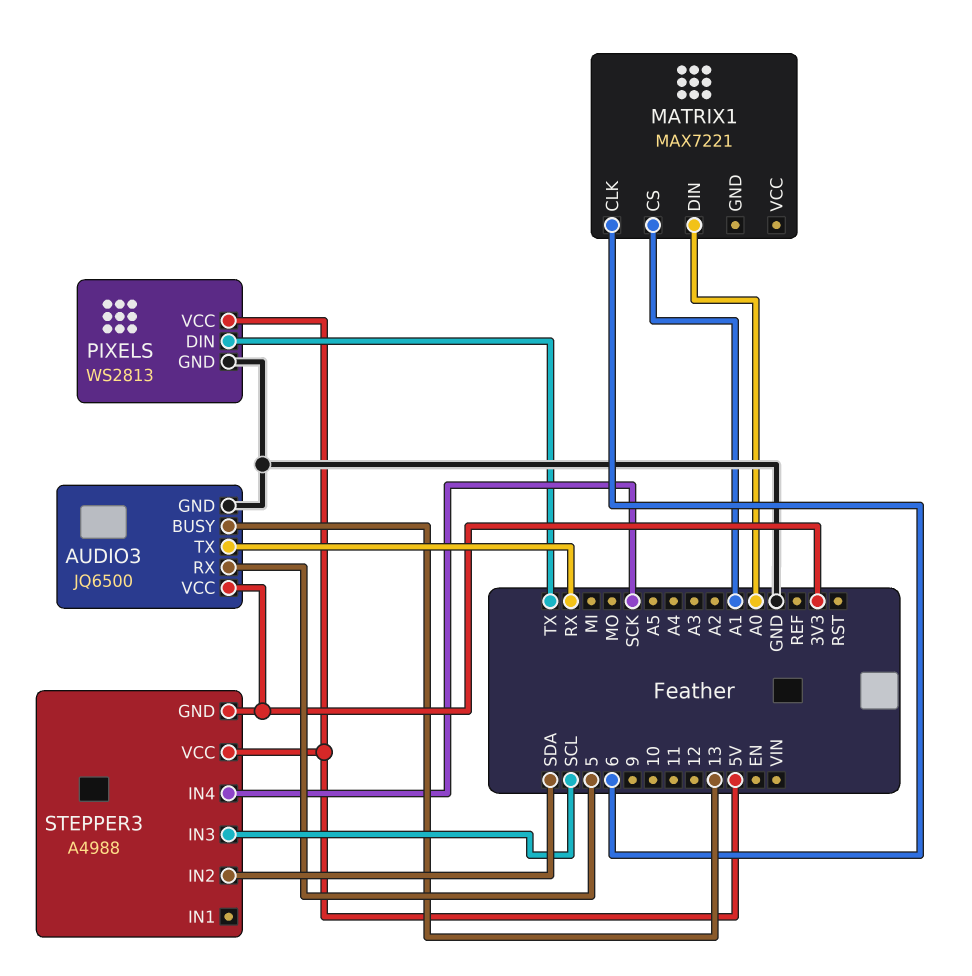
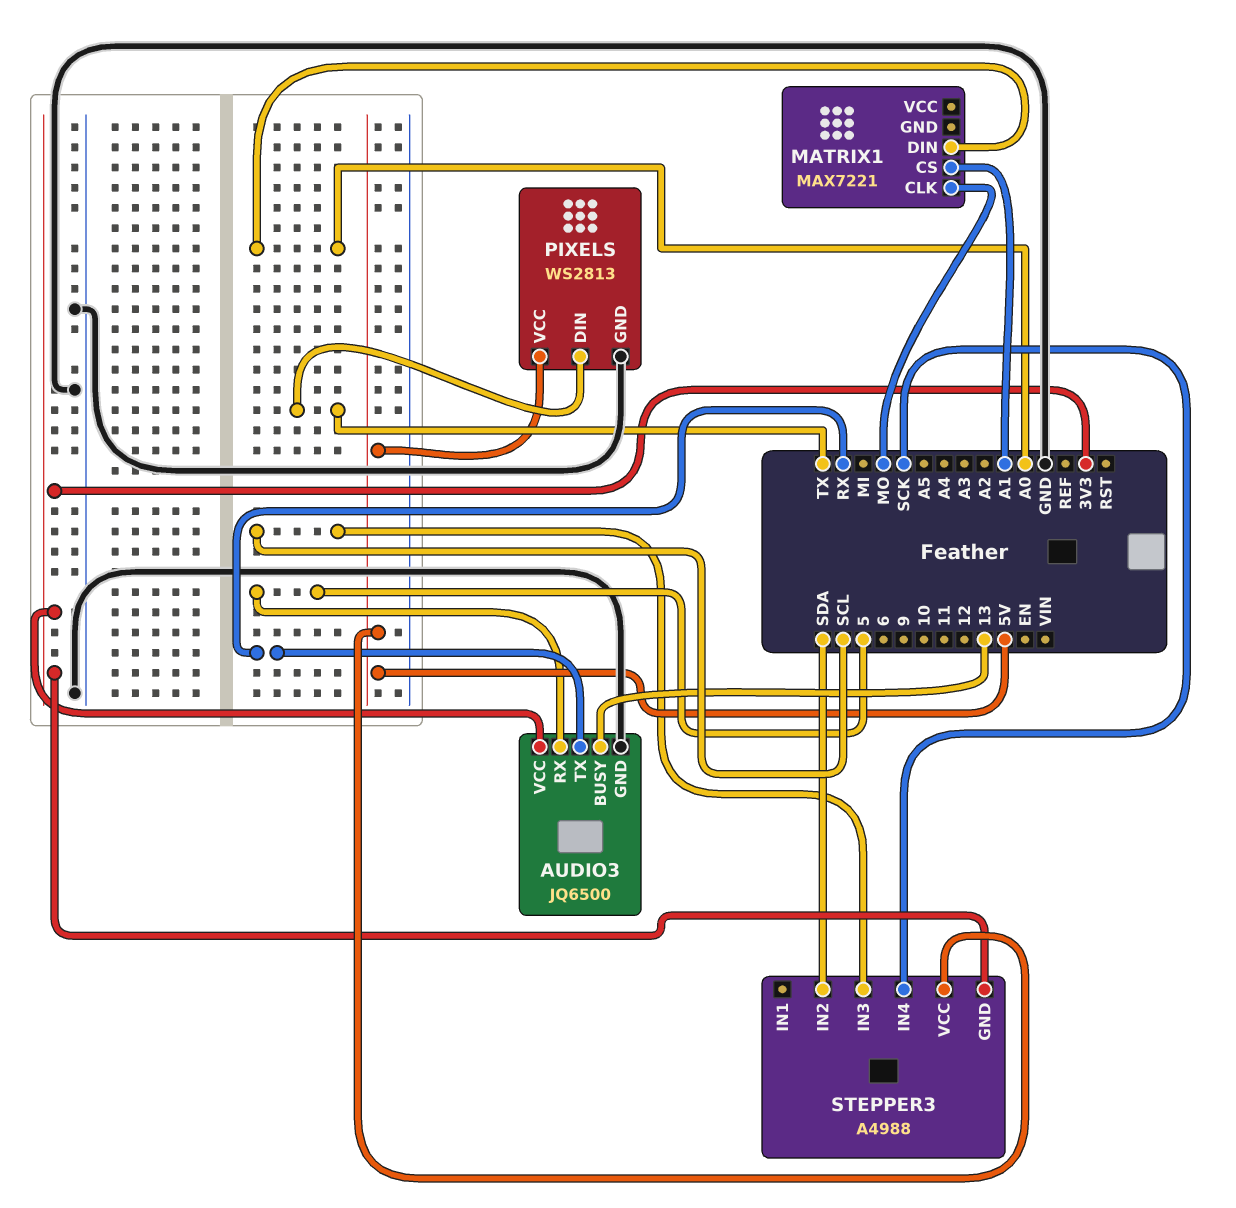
MATRIX1 pin CLK: 6 -> MO

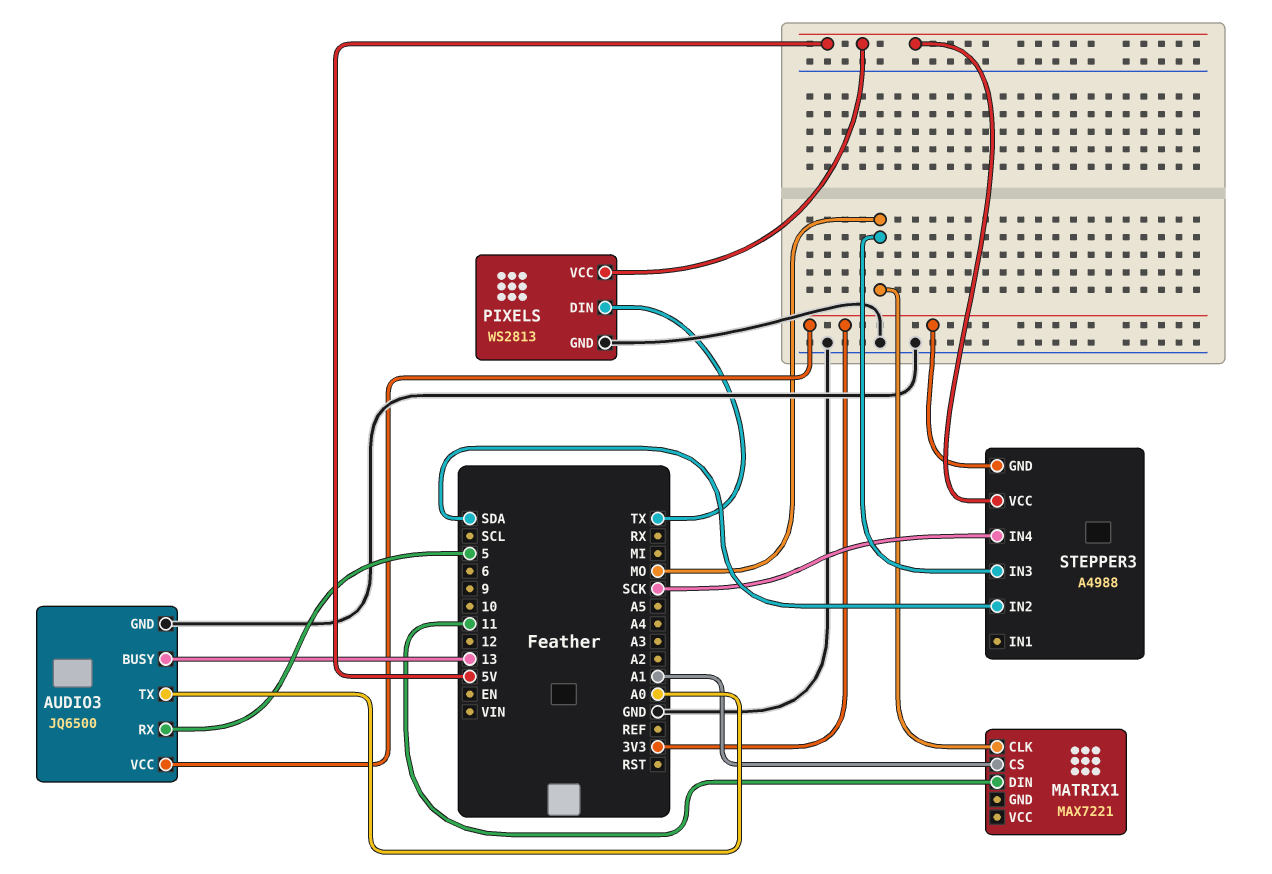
AUDIO3 pin TX: RX -> A0
MATRIX1 pin DIN: A0 -> 11
STEPPER3 pin IN3: SCL -> MO

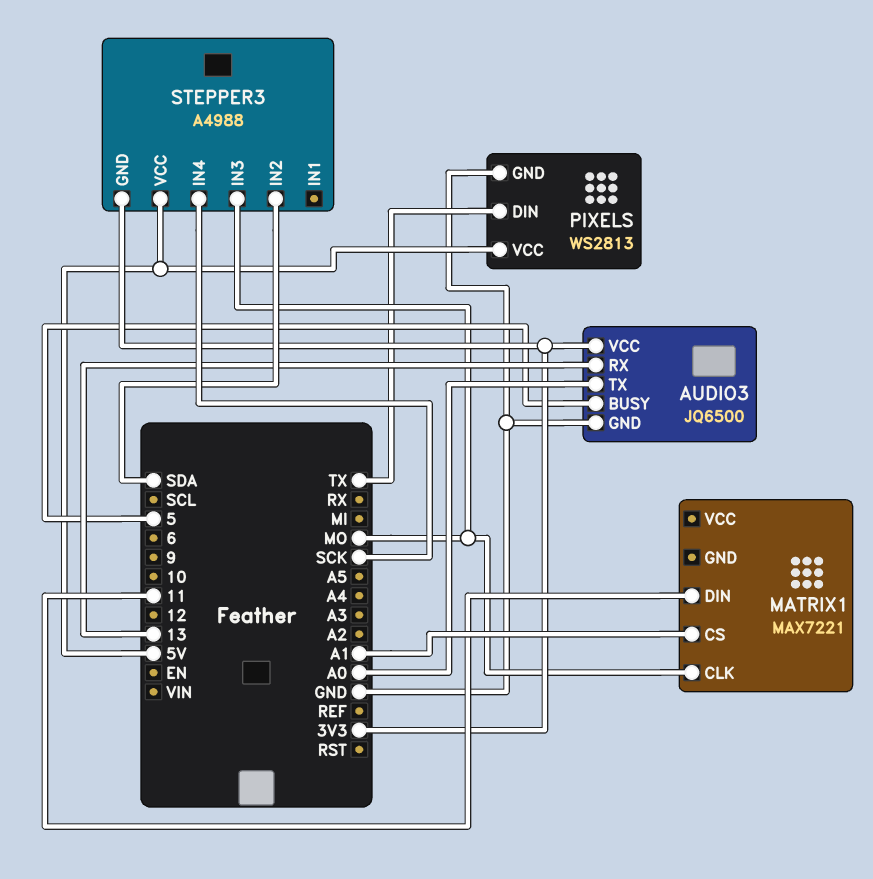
AUDIO3 pin BUSY: 13 -> 5
AUDIO3 pin RX: 5 -> 13

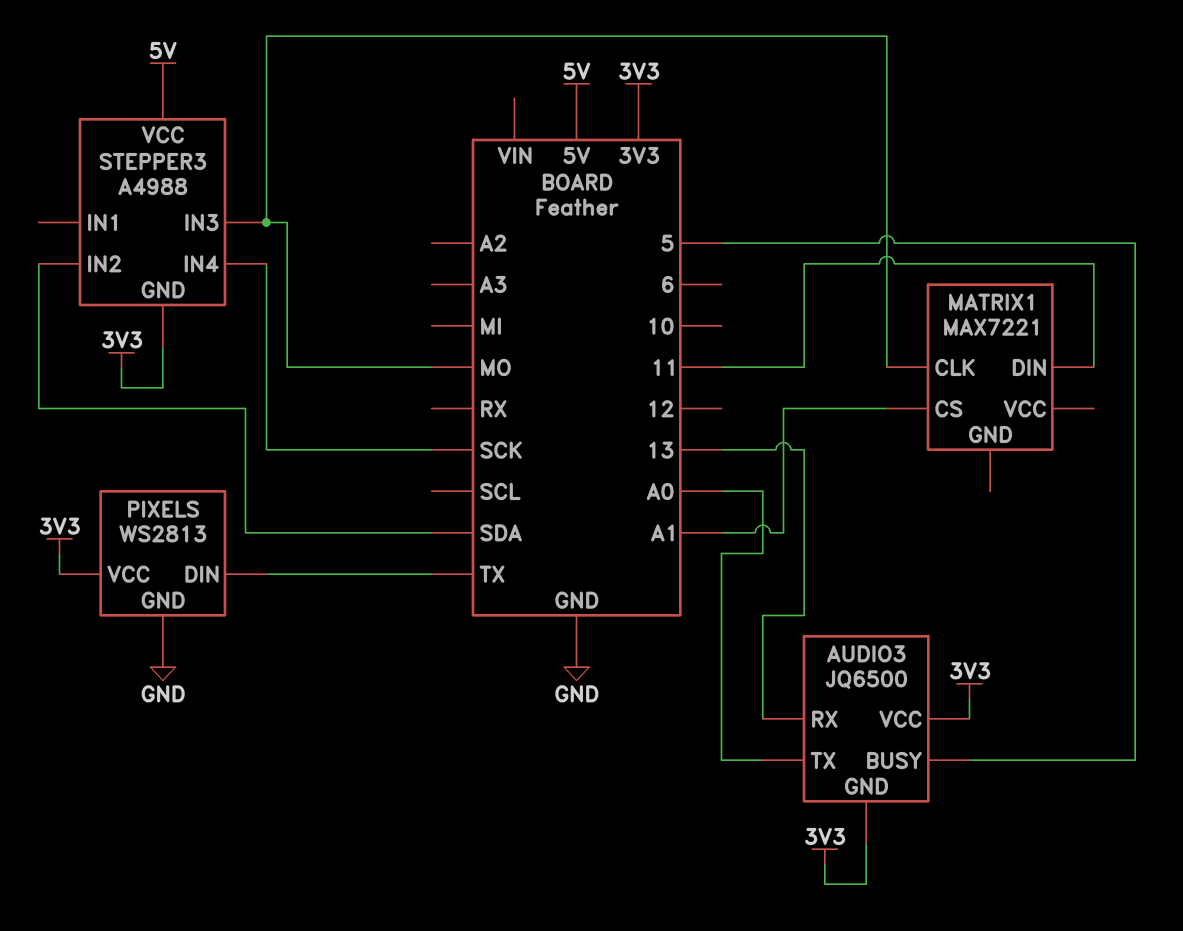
AUDIO3 pin GND: GND -> 3V3
PIXELS pin VCC: 5V -> 3V3

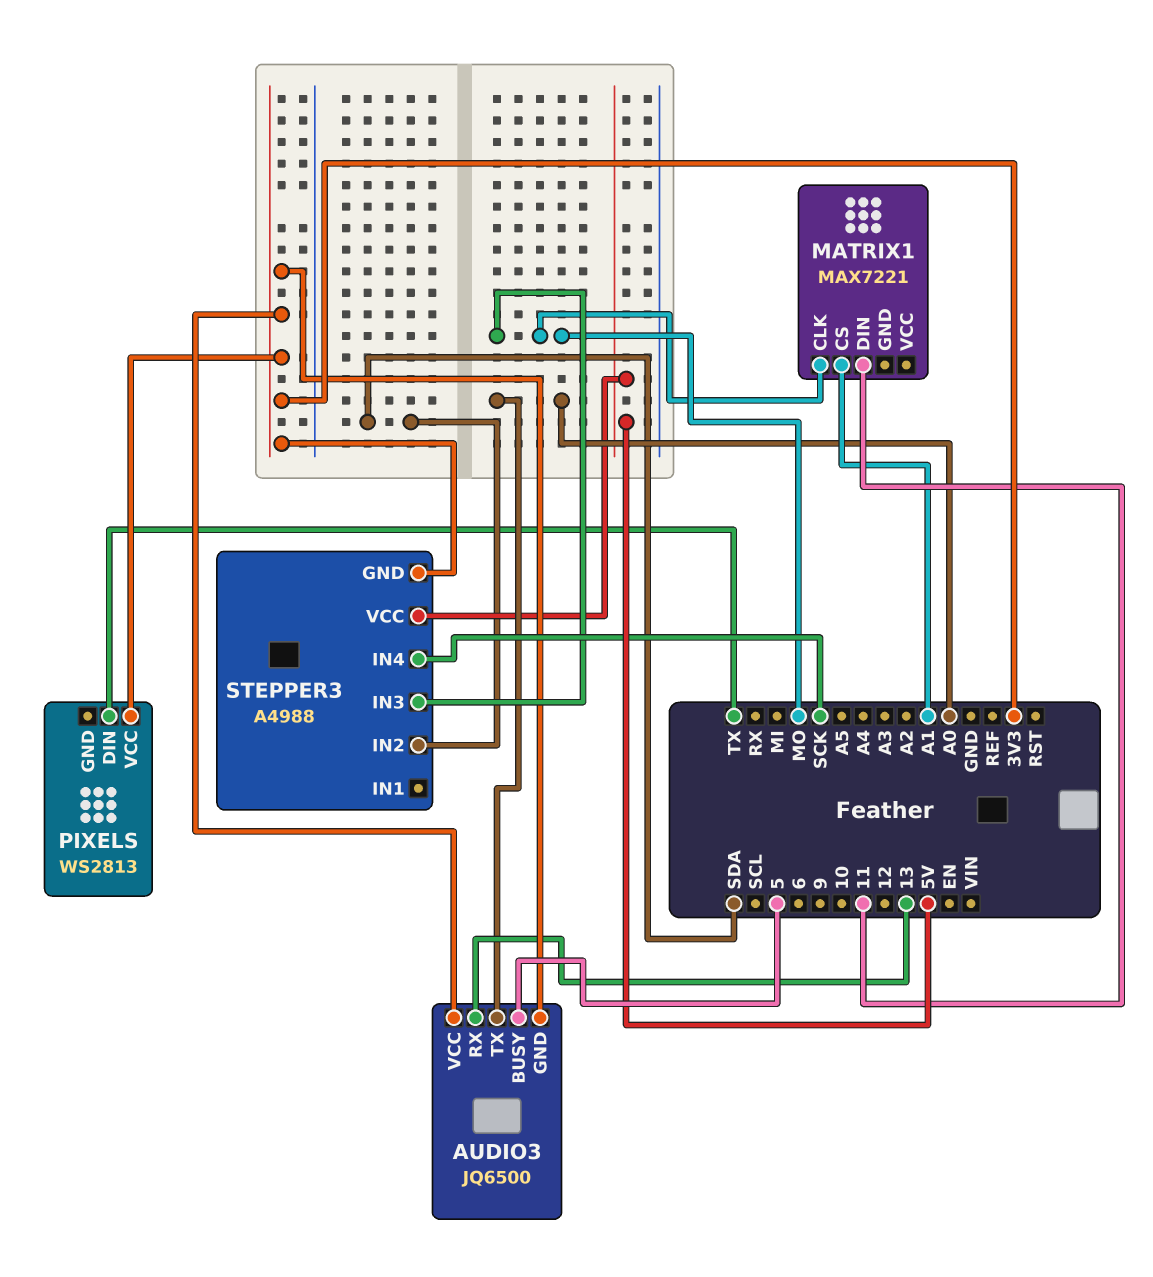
PIXELS pin GND: GND -> none

